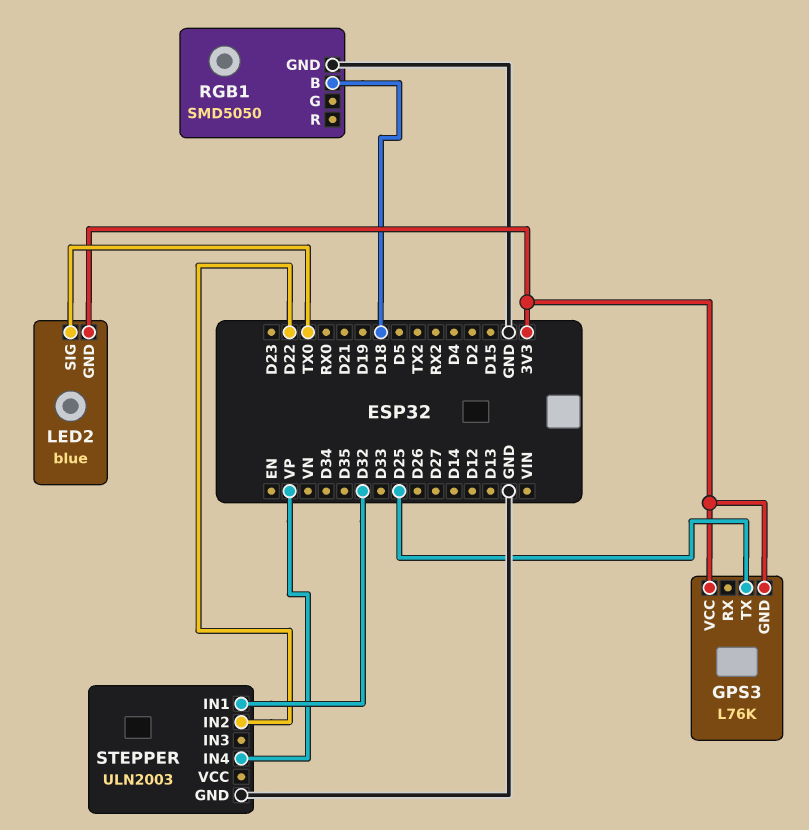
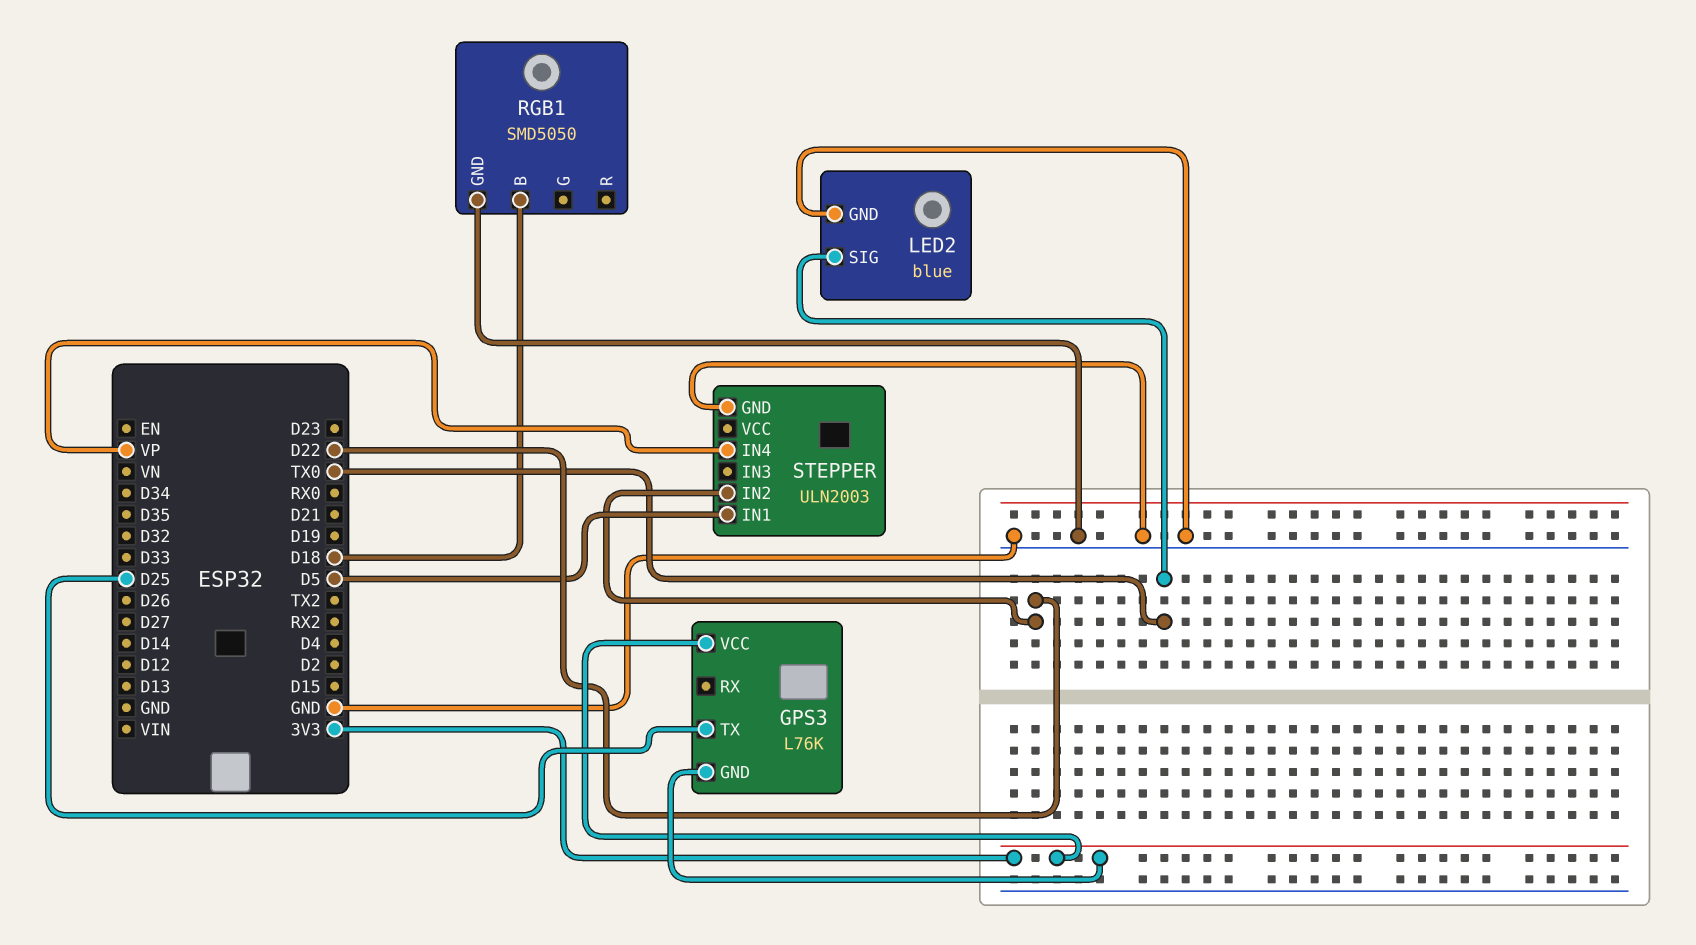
LED2 pin GND: 3V3 -> GND
STEPPER pin IN1: D32 -> D5

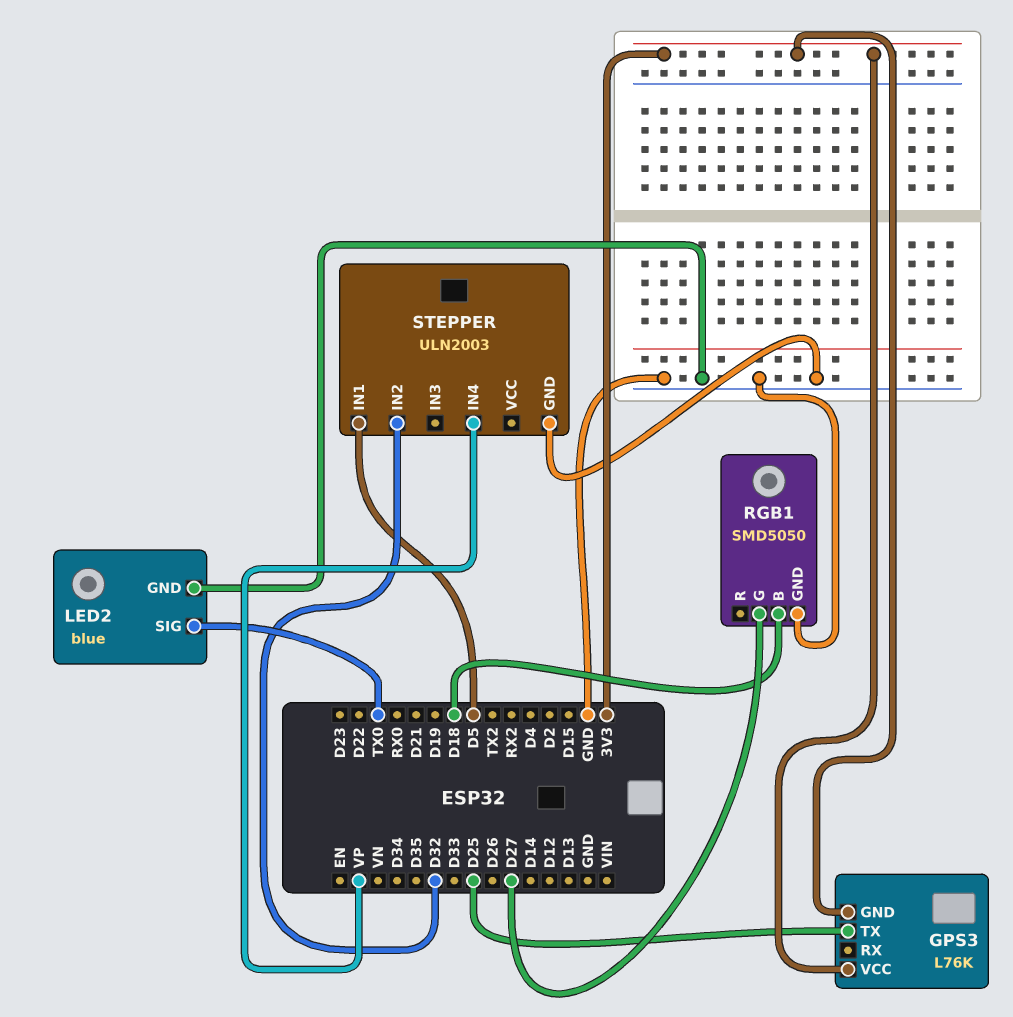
RGB1 pin G: none -> D27
STEPPER pin IN2: D22 -> D32

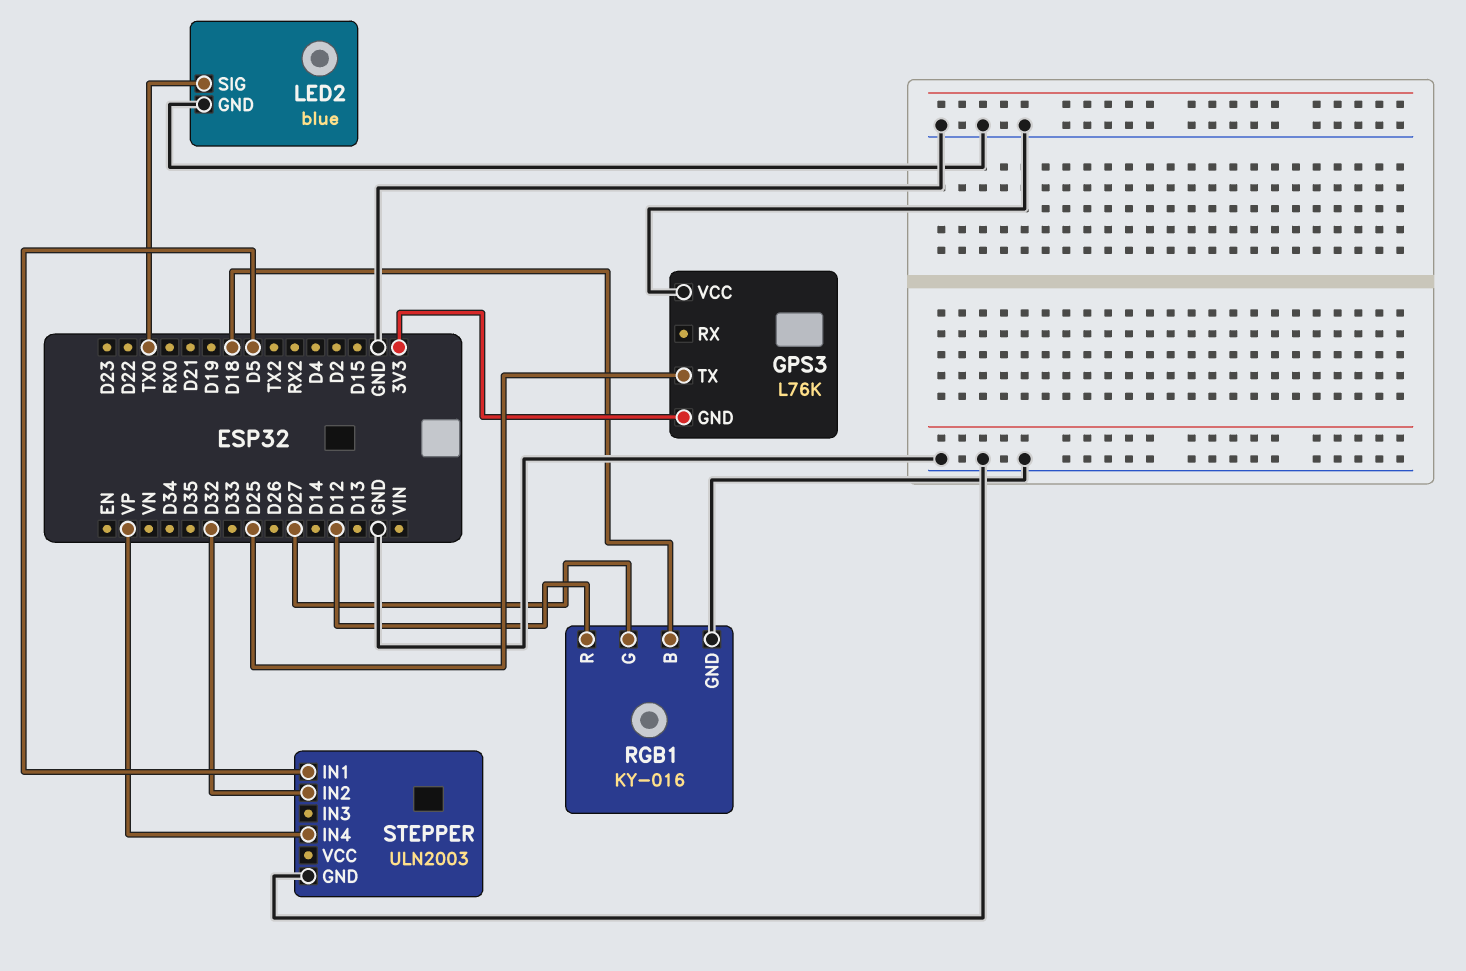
GPS3 pin VCC: 3V3 -> GND
RGB1: SMD5050 -> KY-016
RGB1 pin R: none -> D12

